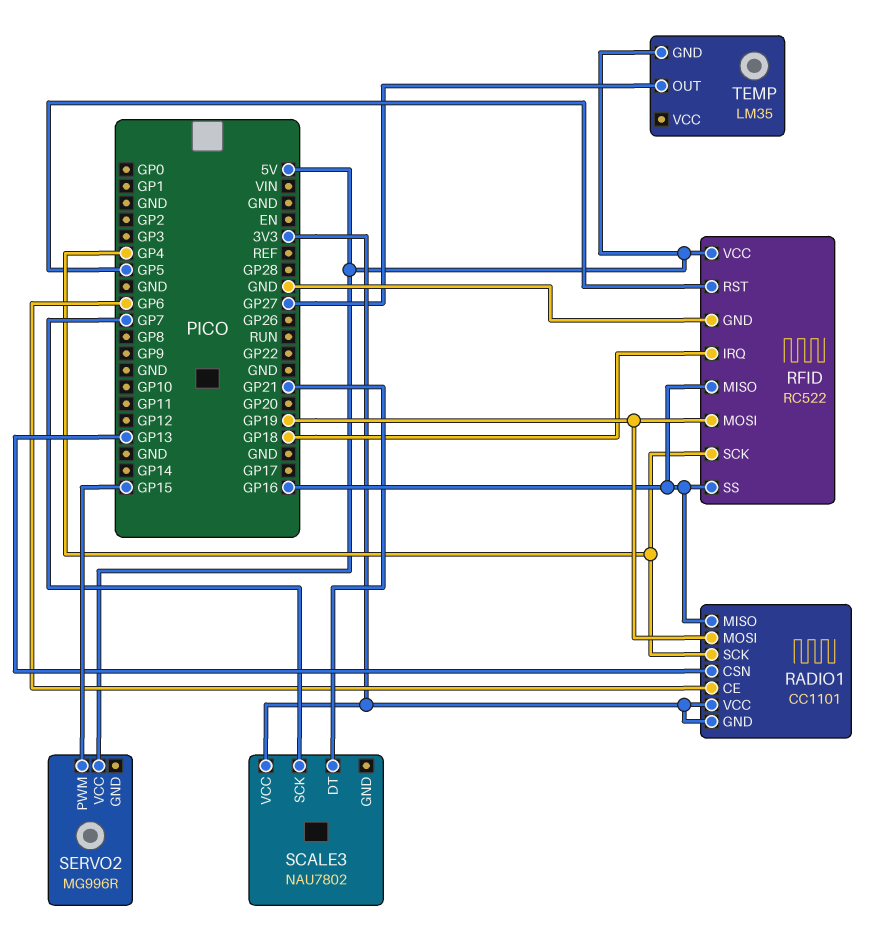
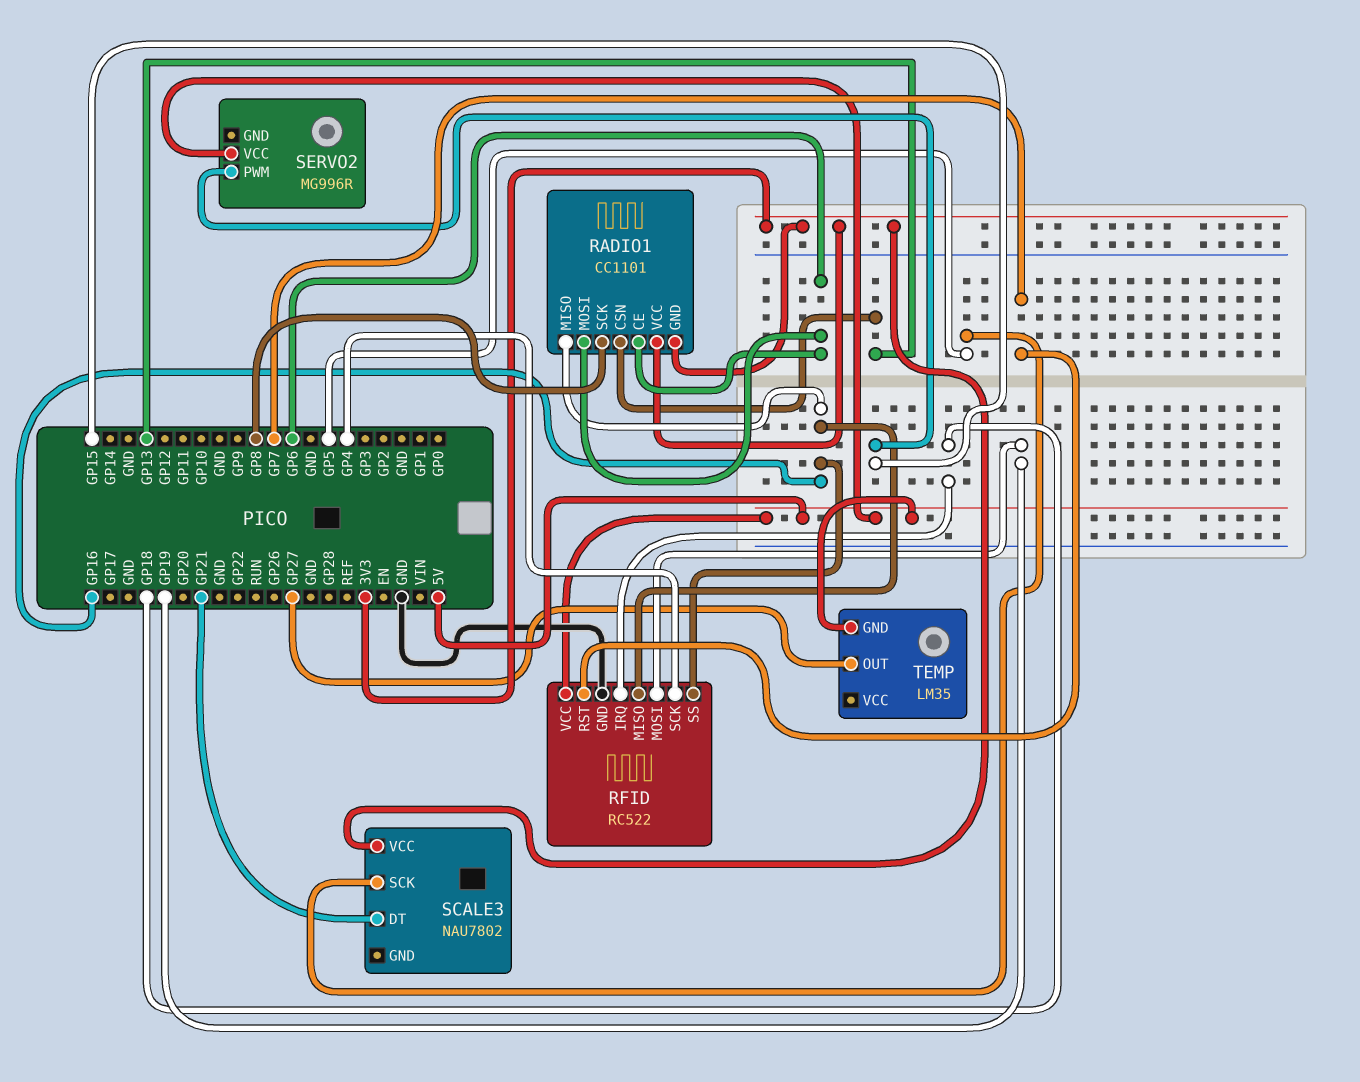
RADIO1 pin MOSI: GP19 -> GP6
RADIO1 pin SCK: GP4 -> GP8
RFID pin RST: GP5 -> GP7
SCALE3 pin SCK: GP7 -> GP5

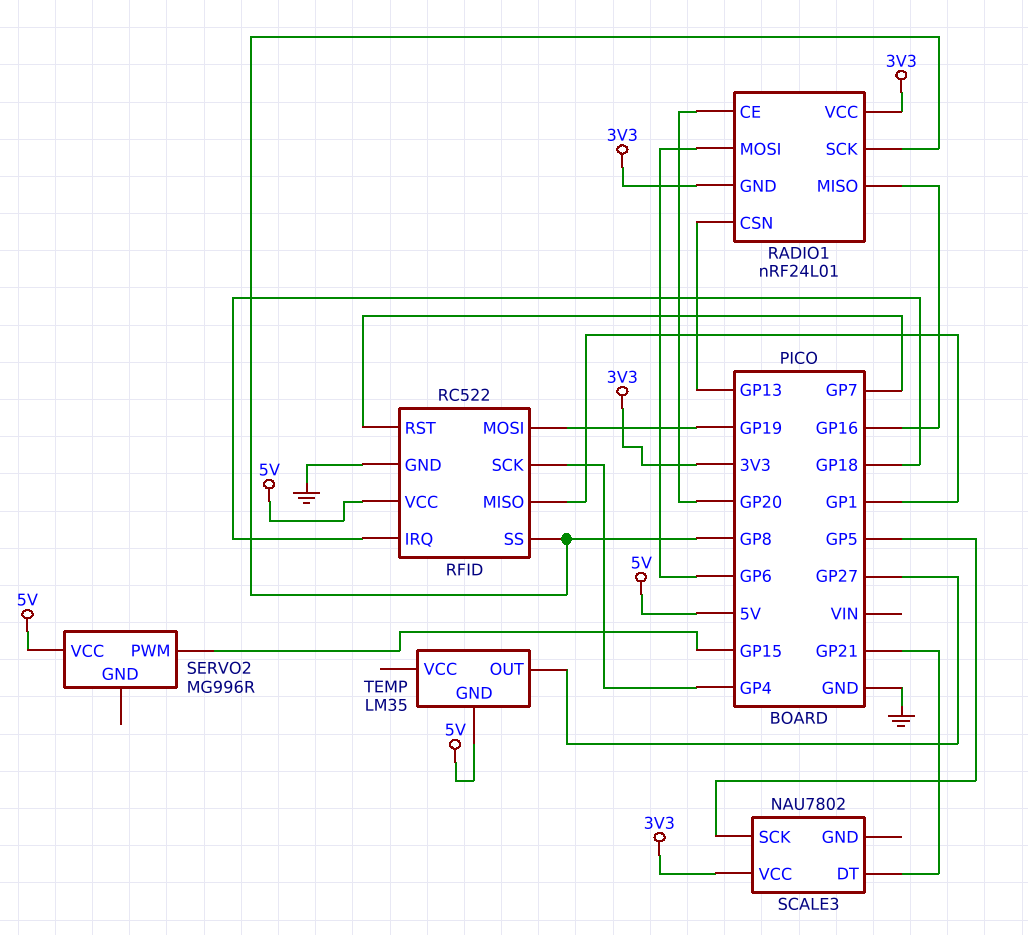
RADIO1: CC1101 -> nRF24L01
RADIO1 pin CE: GP6 -> GP20
RFID pin MISO: GP16 -> GP1
RFID pin SS: GP16 -> GP8

